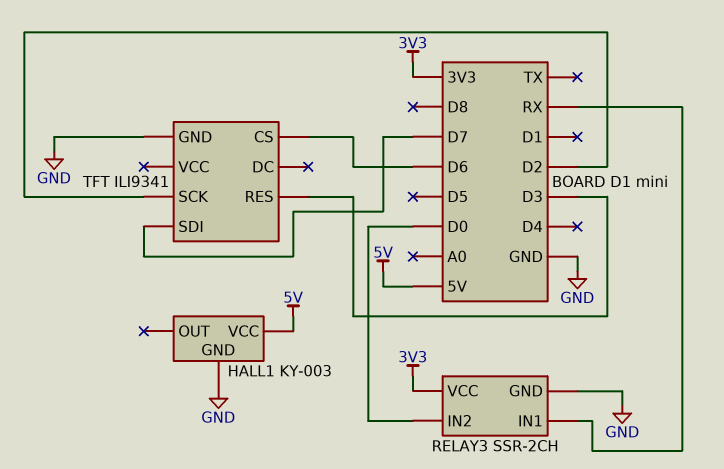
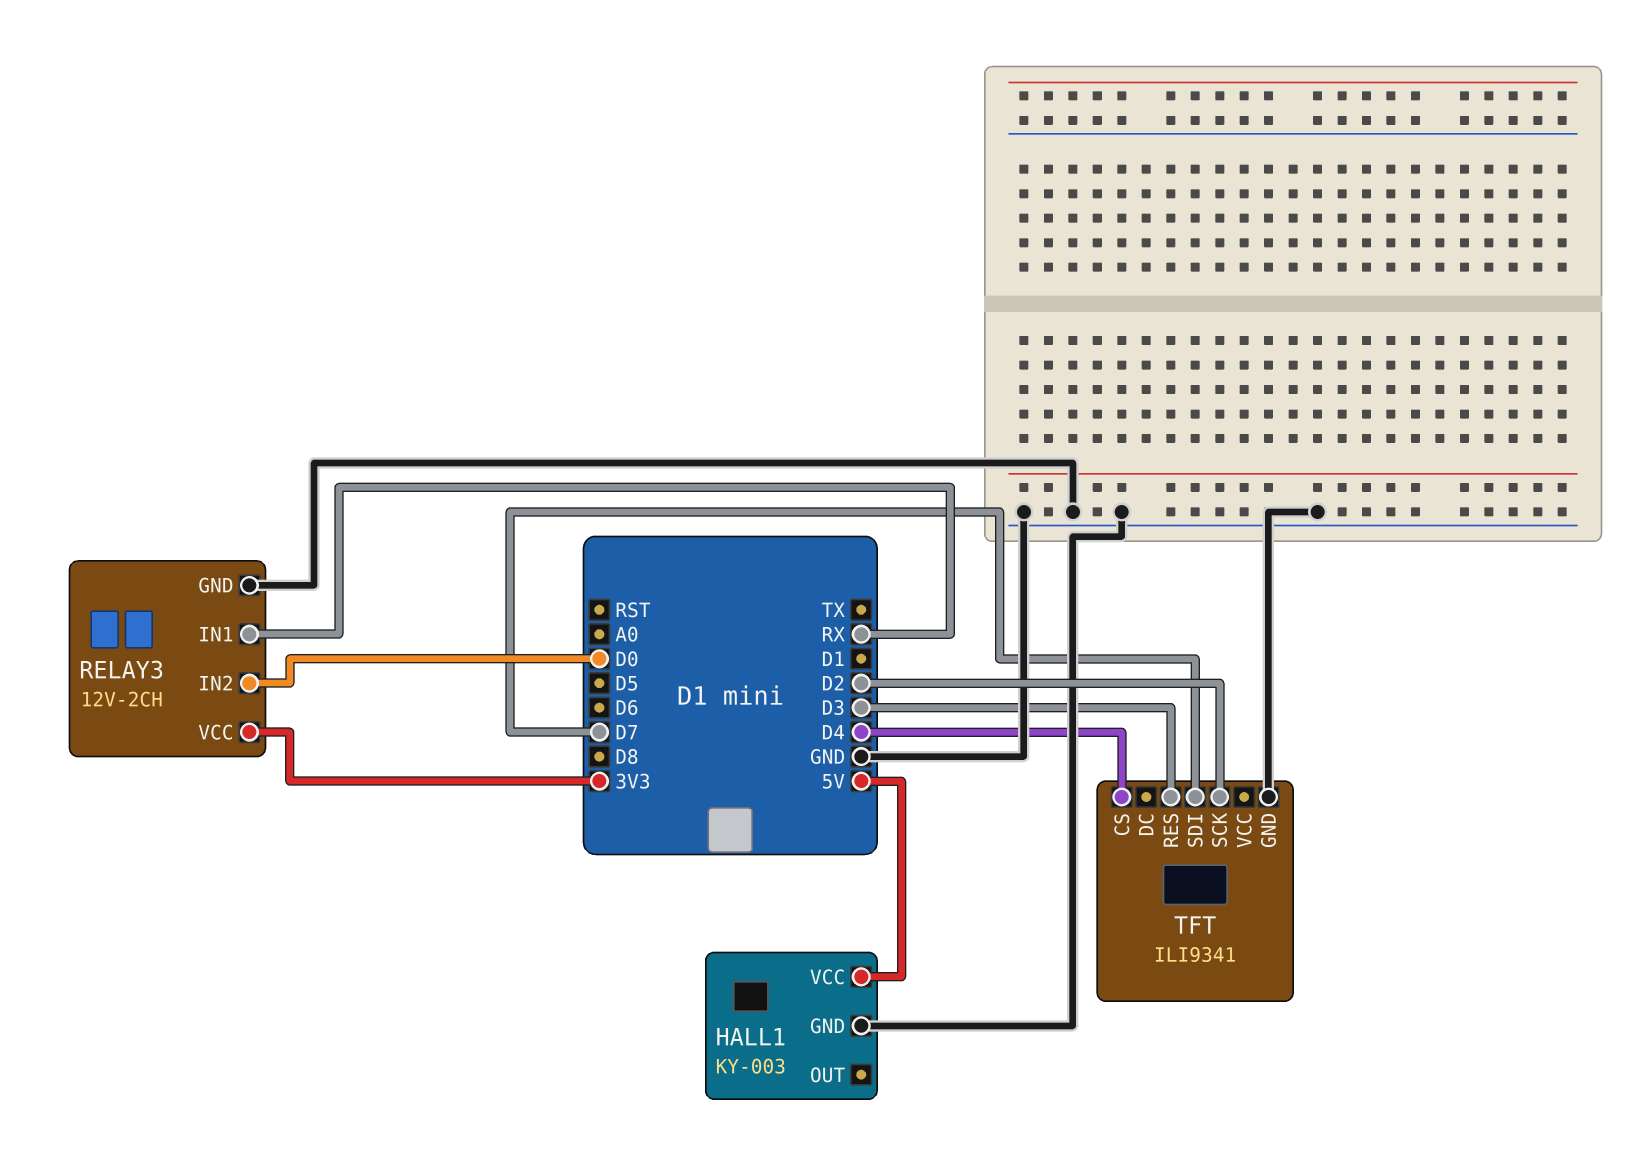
RELAY3: SSR-2CH -> 12V-2CH
TFT pin CS: D6 -> D4

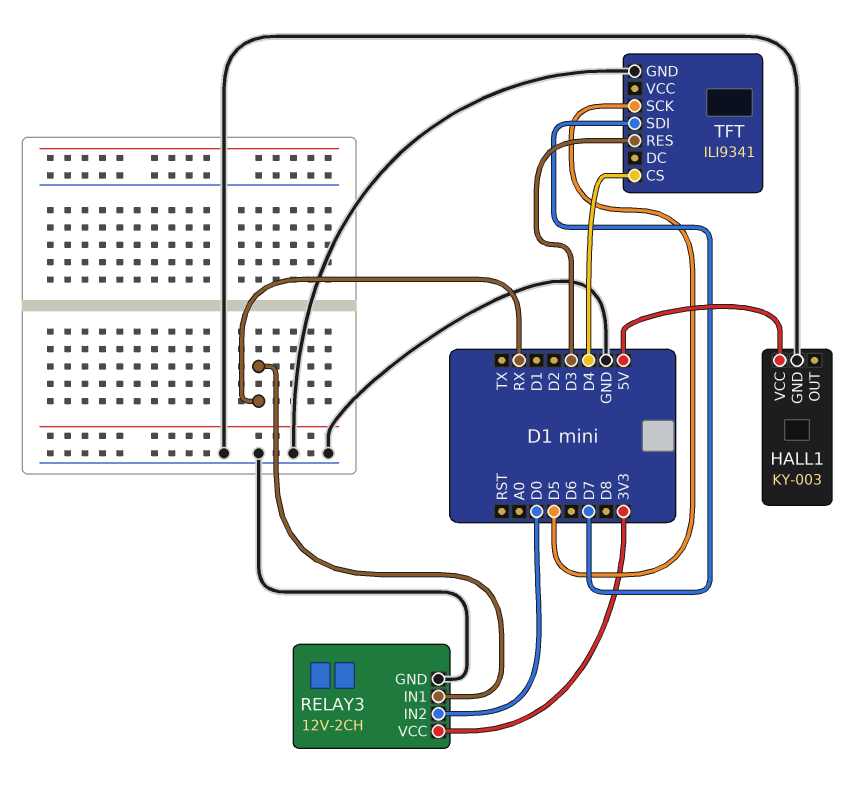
TFT pin SCK: D2 -> D5

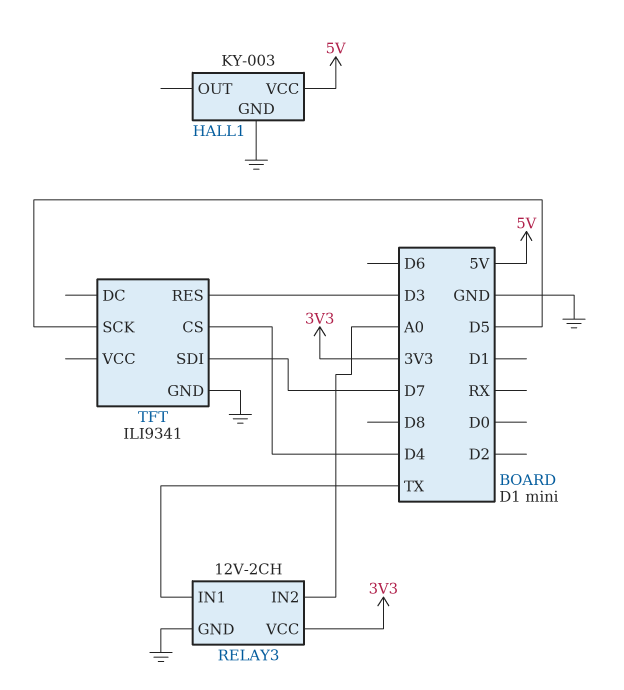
RELAY3 pin IN1: RX -> TX
RELAY3 pin IN2: D0 -> A0

